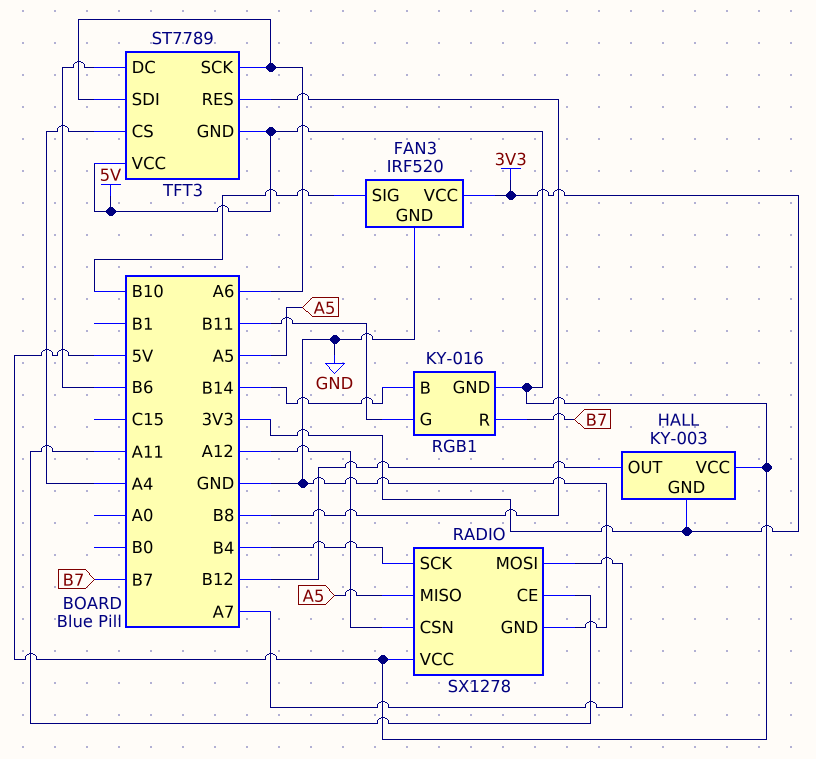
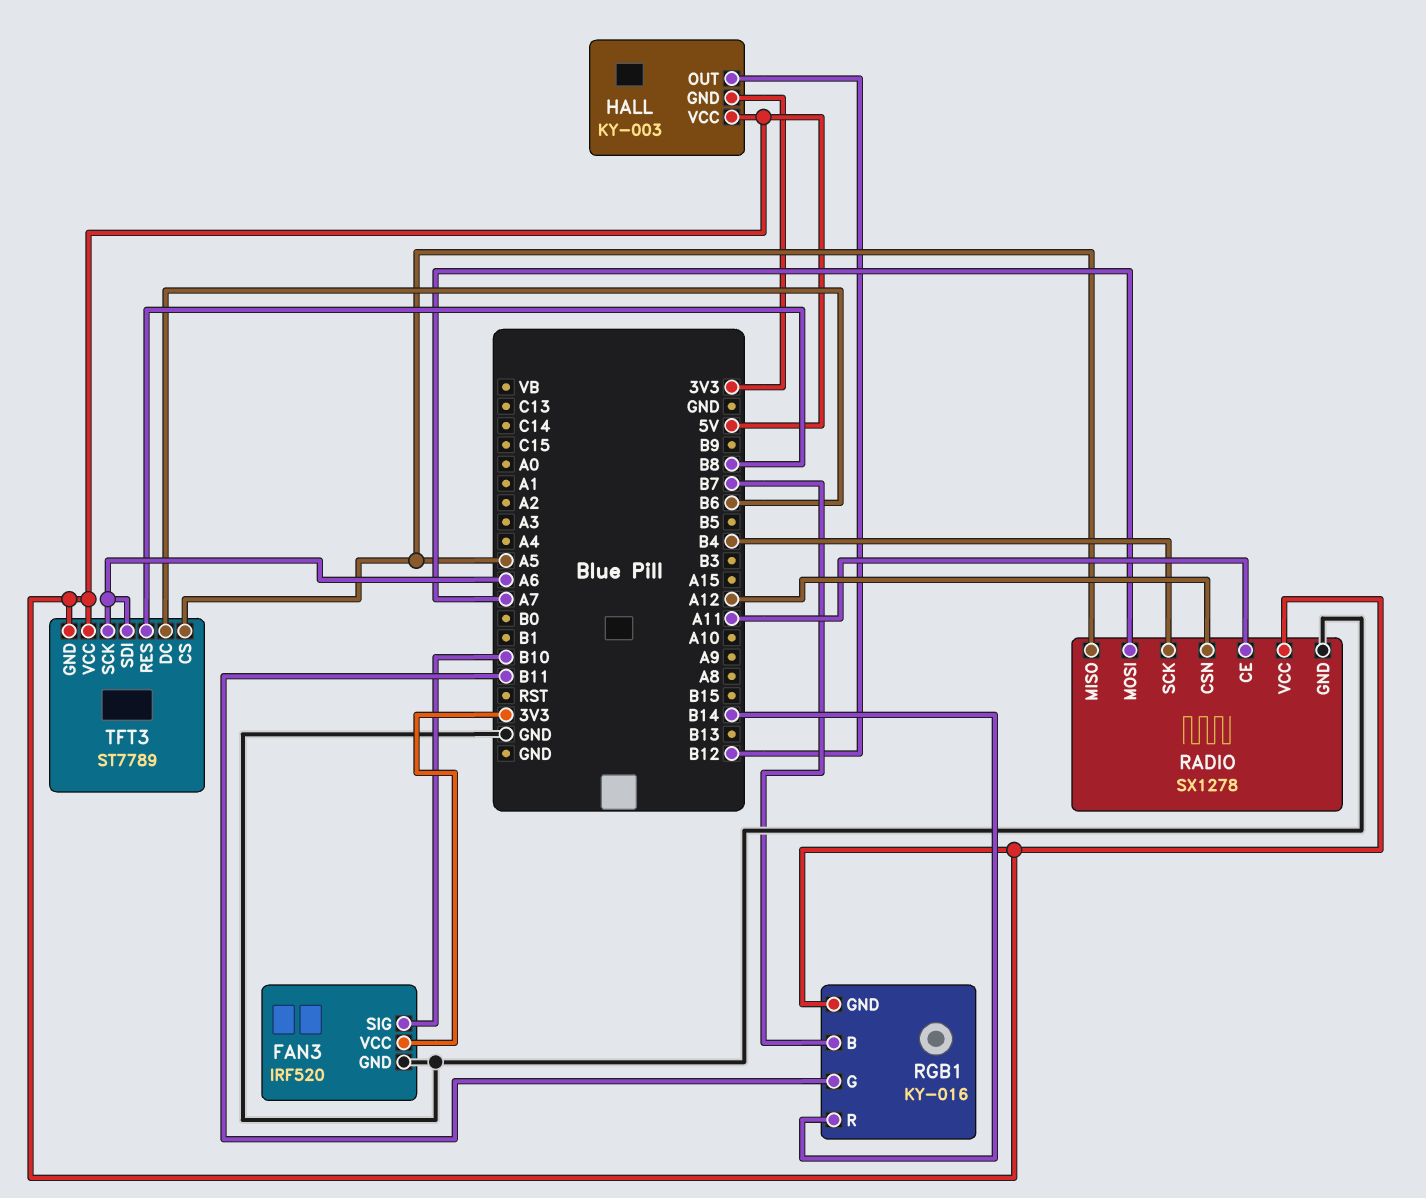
RGB1 pin B: B14 -> B7
RGB1 pin R: B7 -> B14
TFT3 pin CS: A4 -> A5

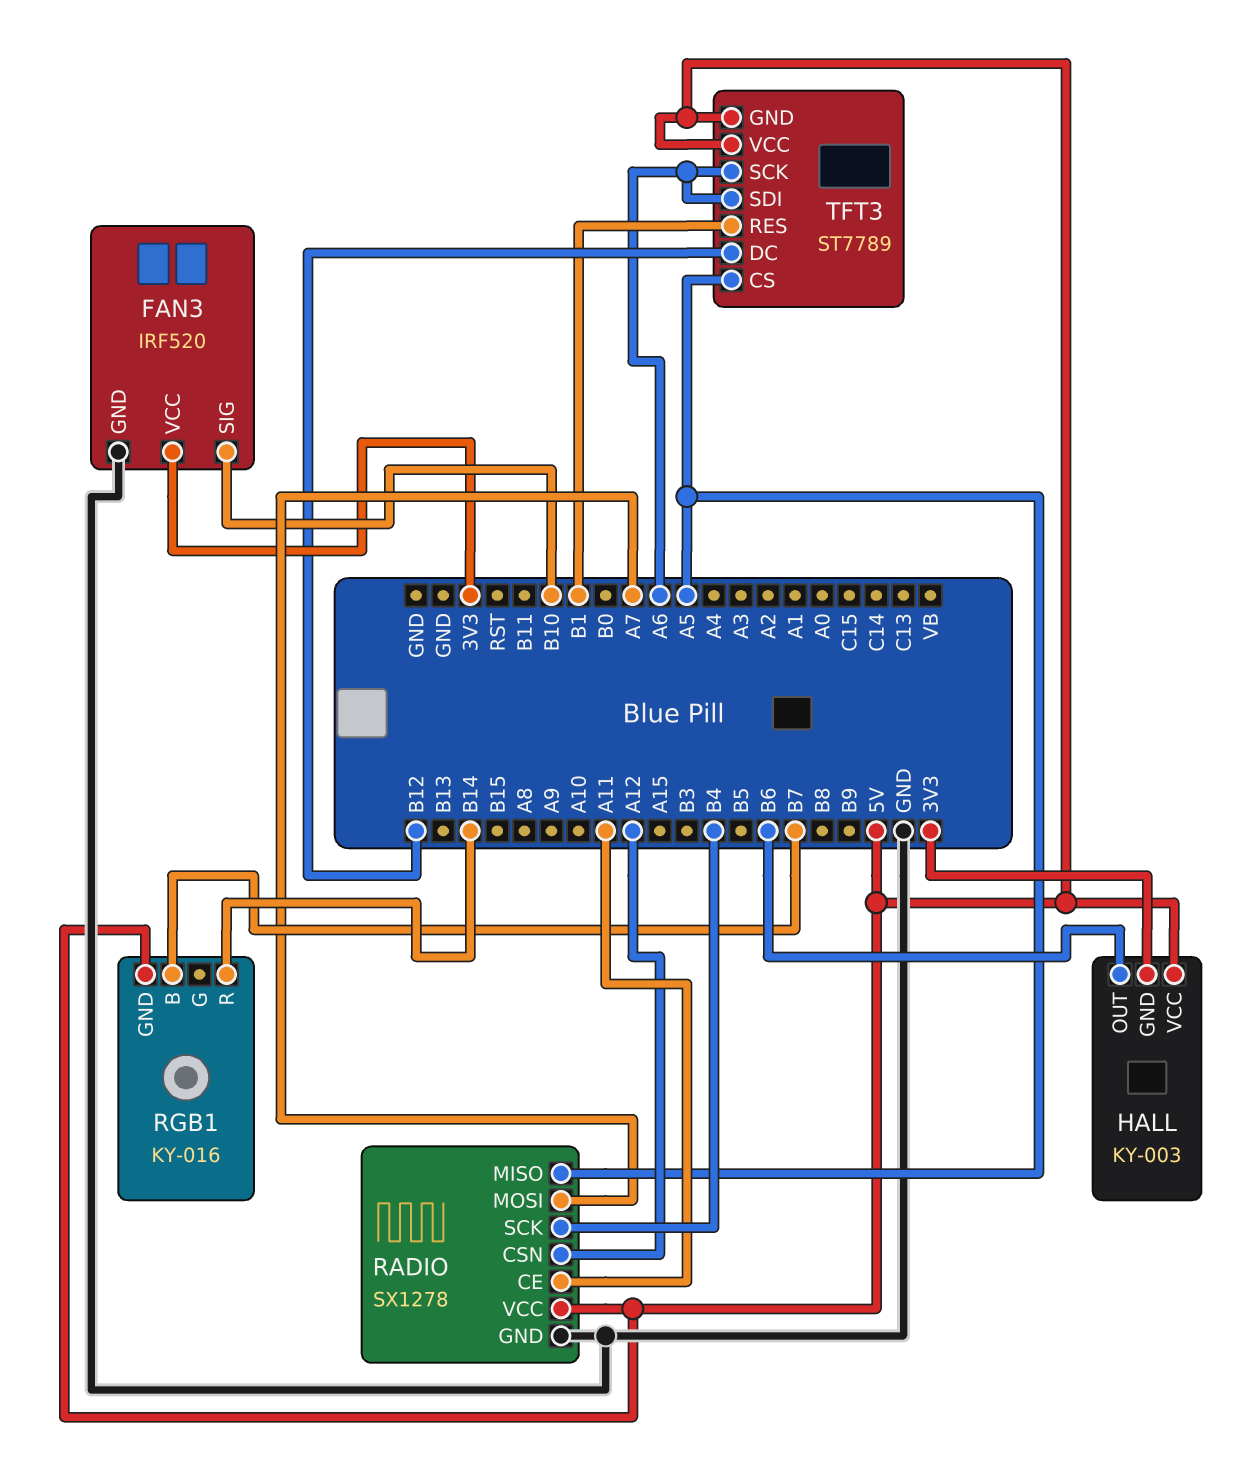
HALL pin OUT: B12 -> B6
RGB1 pin G: B11 -> none
TFT3 pin DC: B6 -> B12
TFT3 pin RES: B8 -> B1

